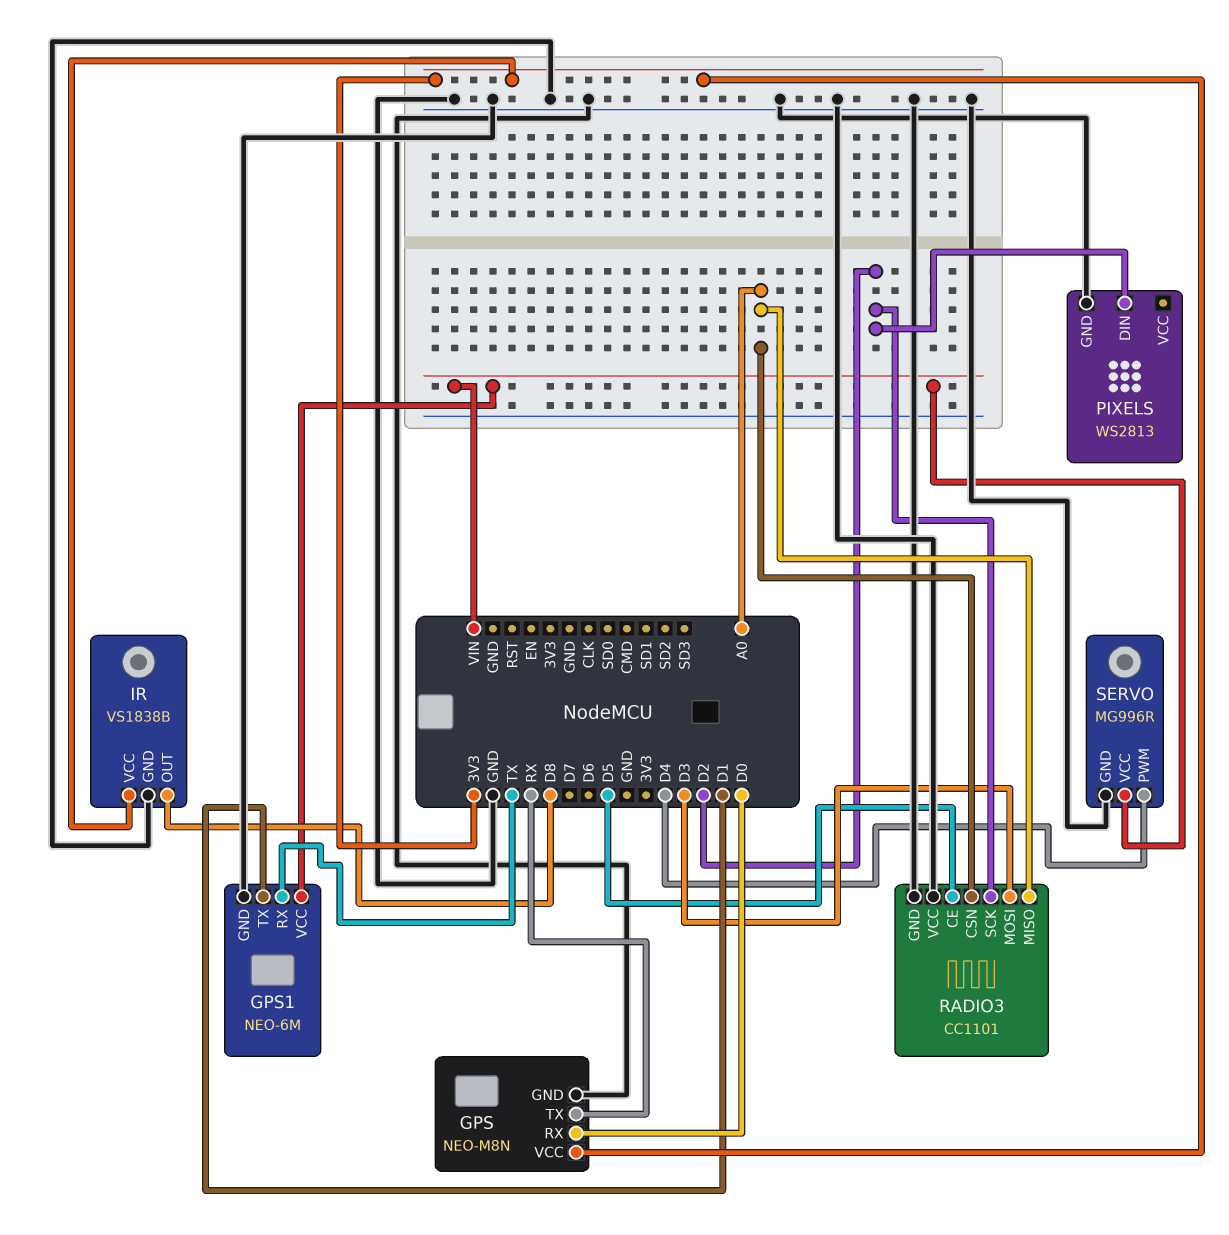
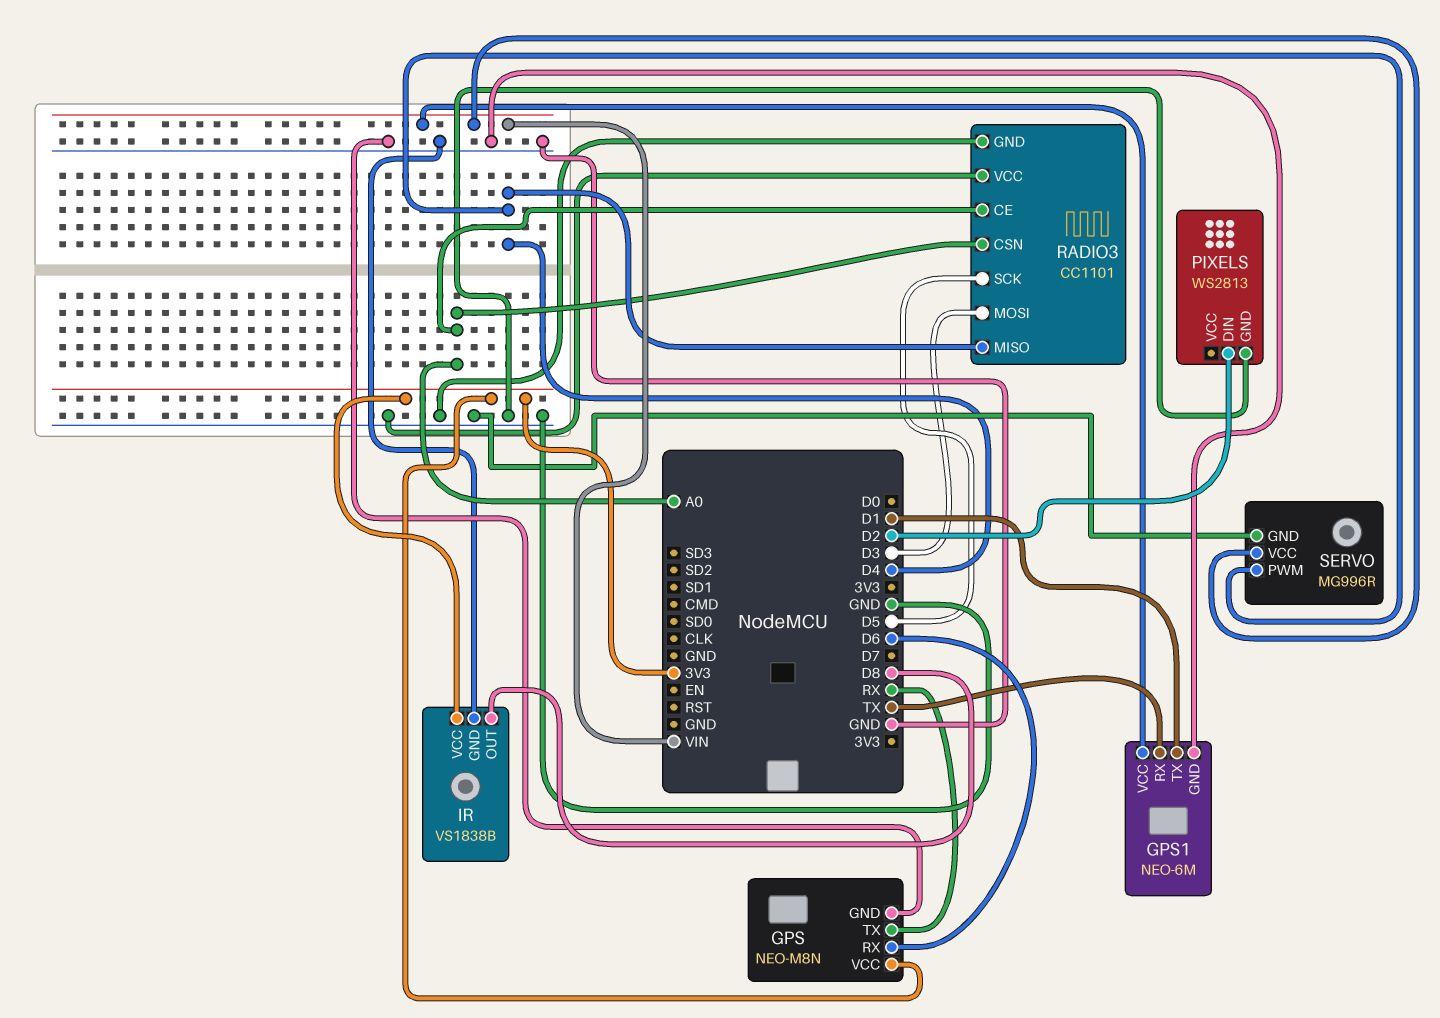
GPS pin RX: D0 -> D6
RADIO3 pin CE: D5 -> A0
RADIO3 pin MISO: A0 -> D4
RADIO3 pin SCK: D2 -> D5

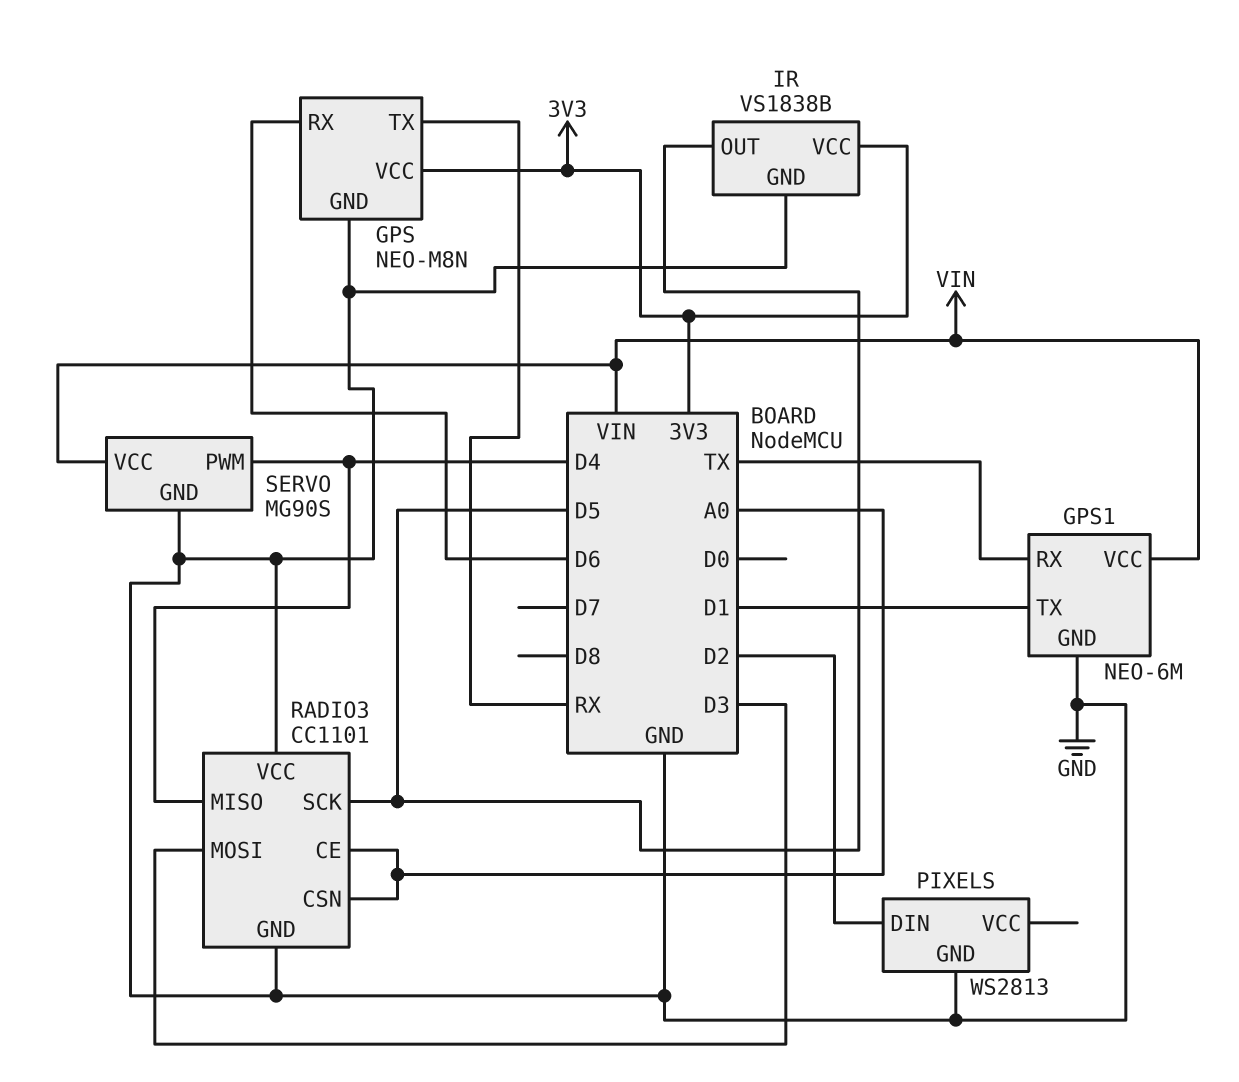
IR pin OUT: D8 -> D5
SERVO: MG996R -> MG90S

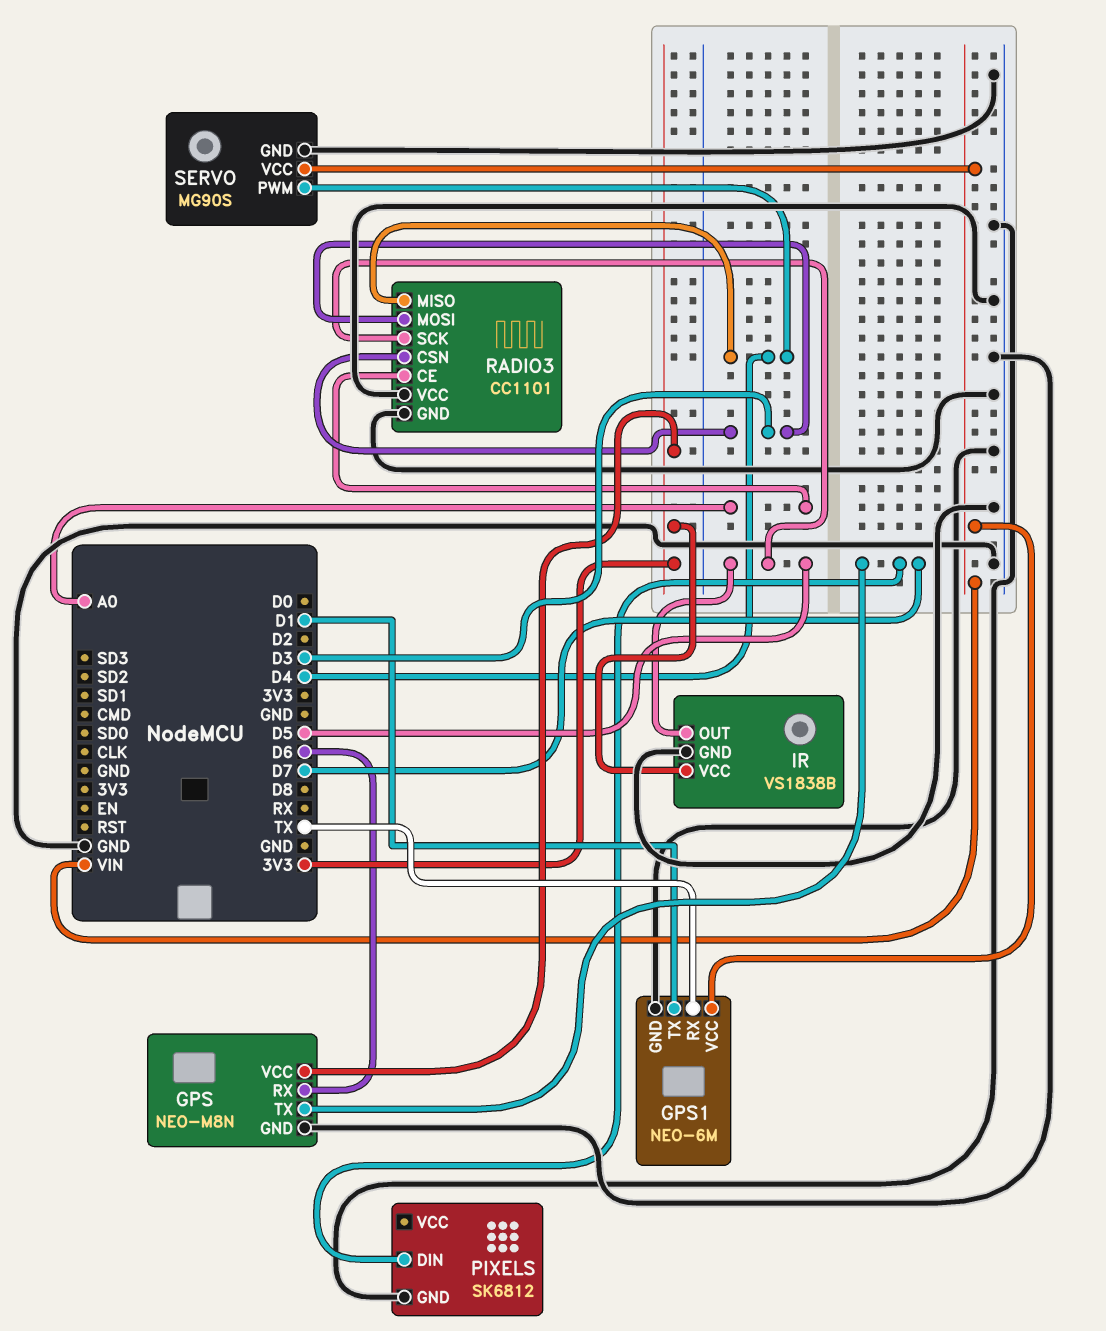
GPS pin TX: RX -> D7
PIXELS: WS2813 -> SK6812
PIXELS pin DIN: D2 -> D7
RADIO3 pin CSN: A0 -> D3

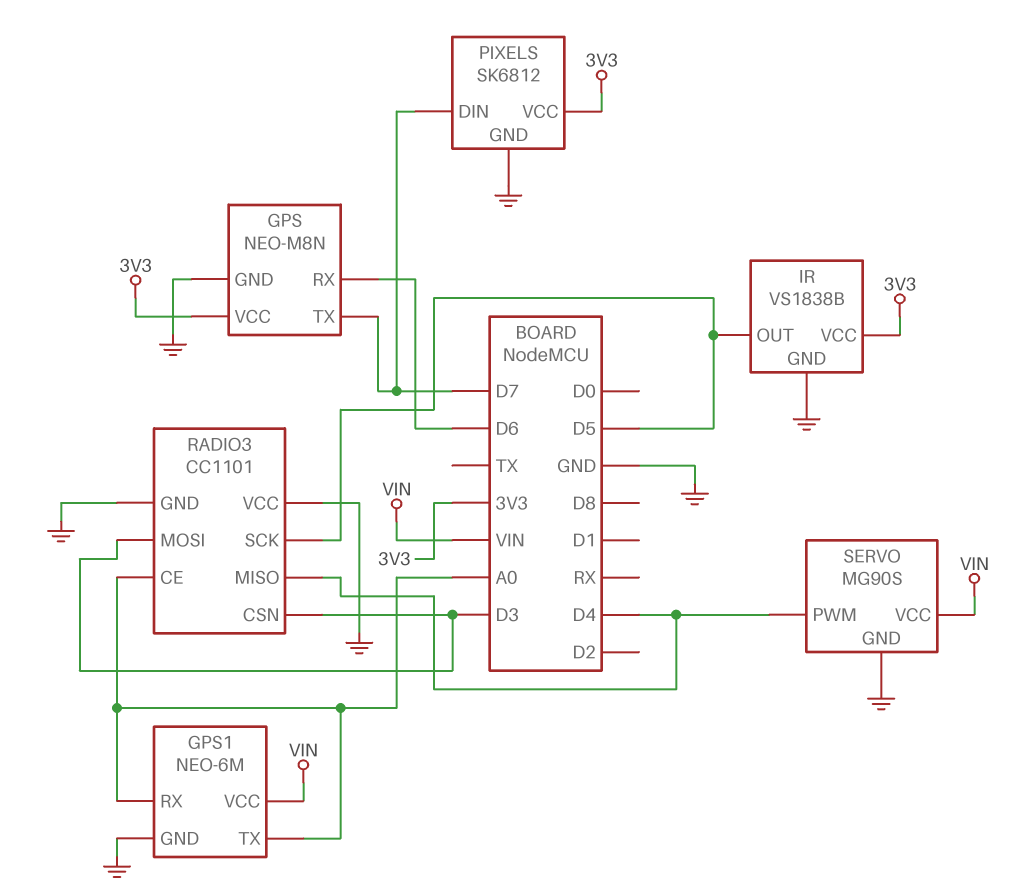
GPS1 pin RX: TX -> A0
GPS1 pin TX: D1 -> A0
PIXELS pin VCC: none -> 3V3

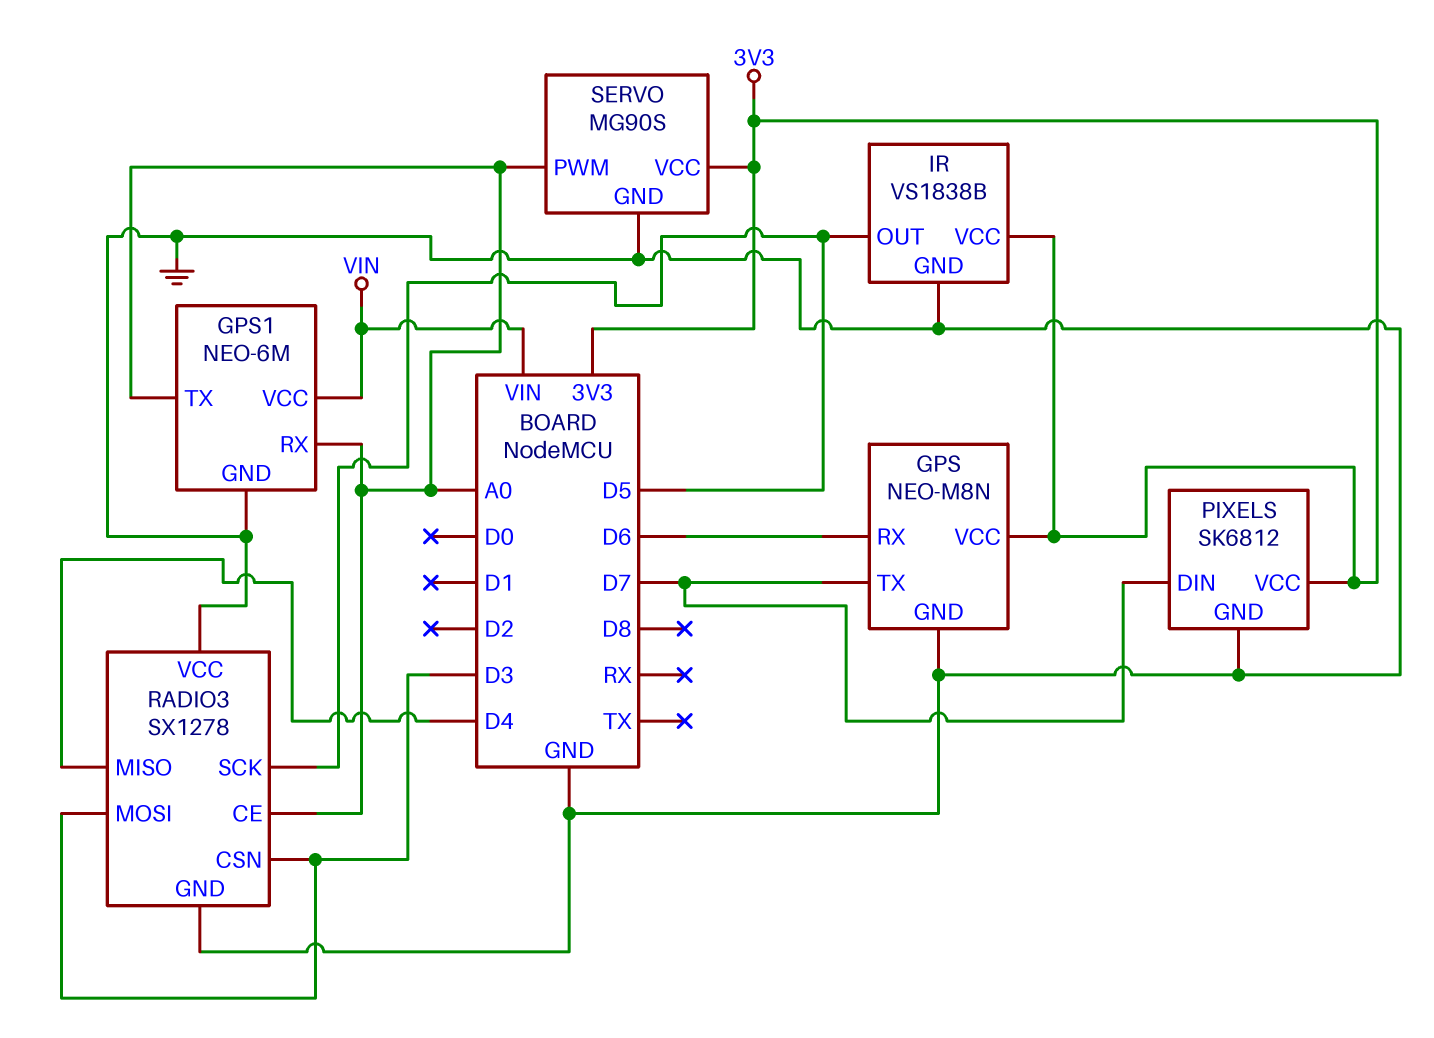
RADIO3: CC1101 -> SX1278
SERVO pin PWM: D4 -> A0
SERVO pin VCC: VIN -> 3V3

